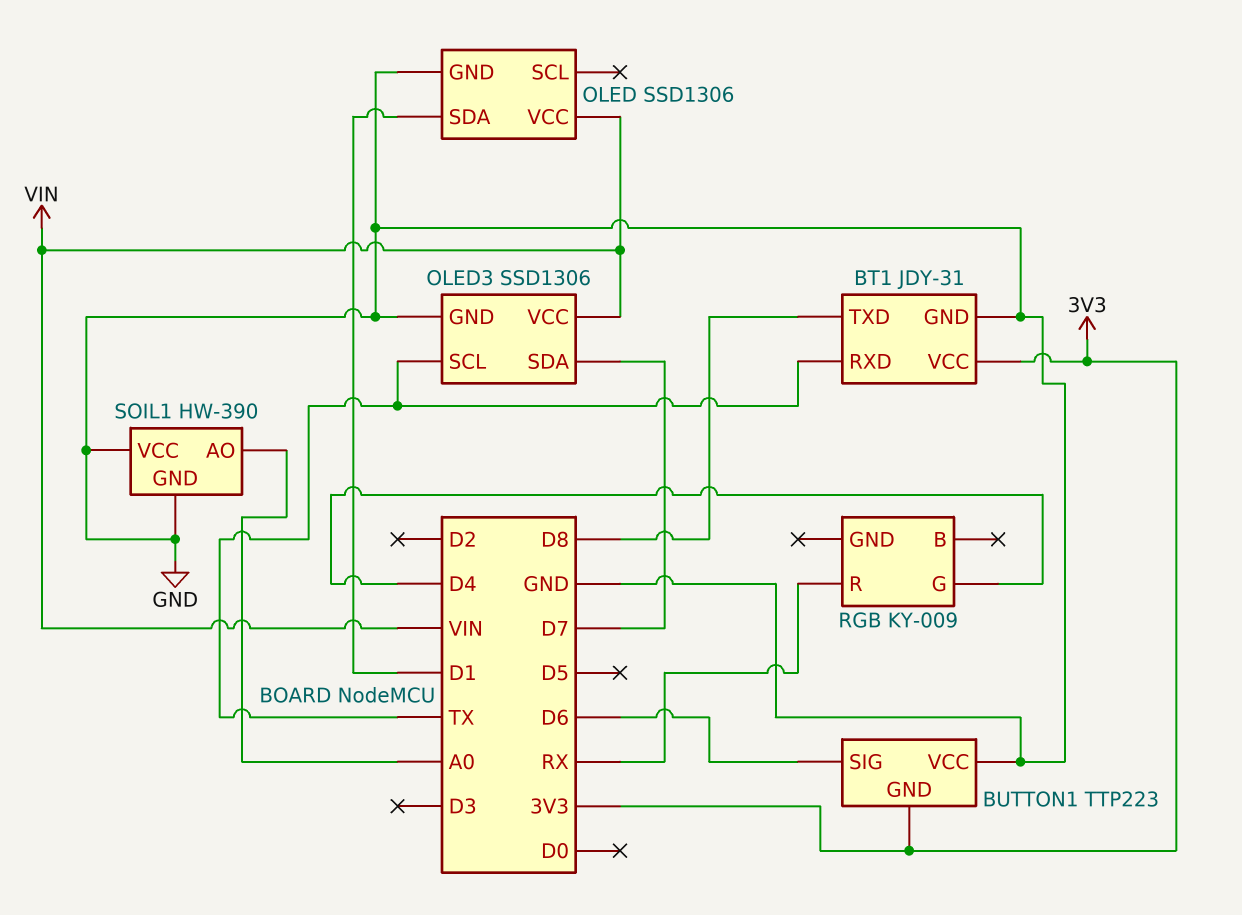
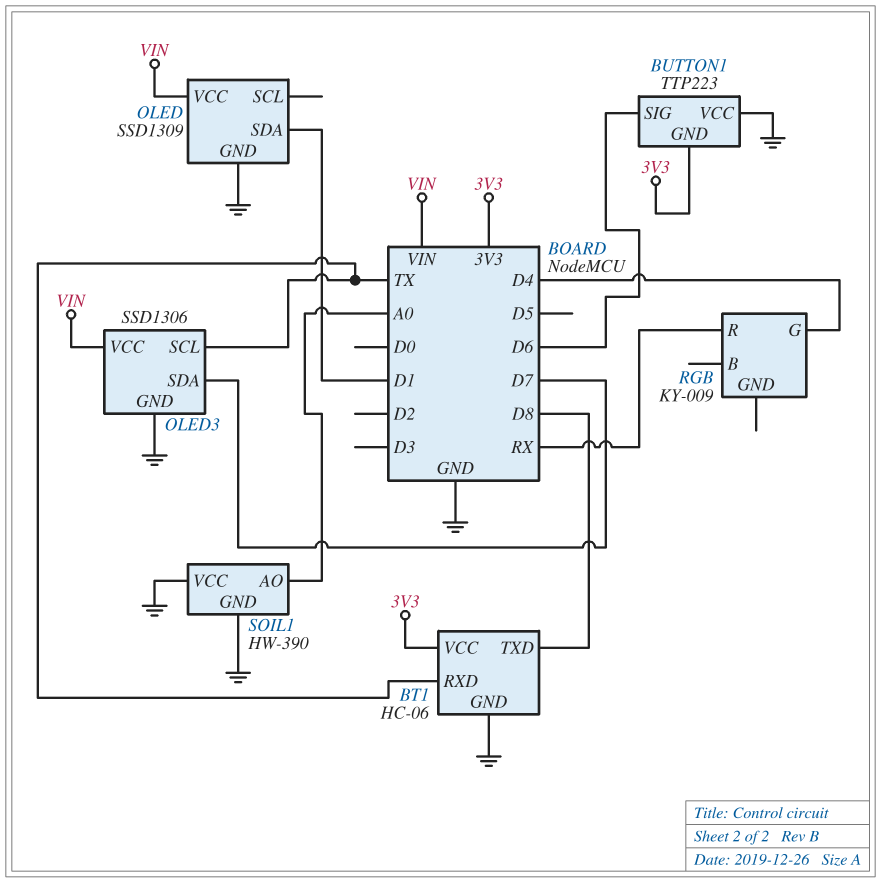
BT1: JDY-31 -> HC-06
OLED: SSD1306 -> SSD1309

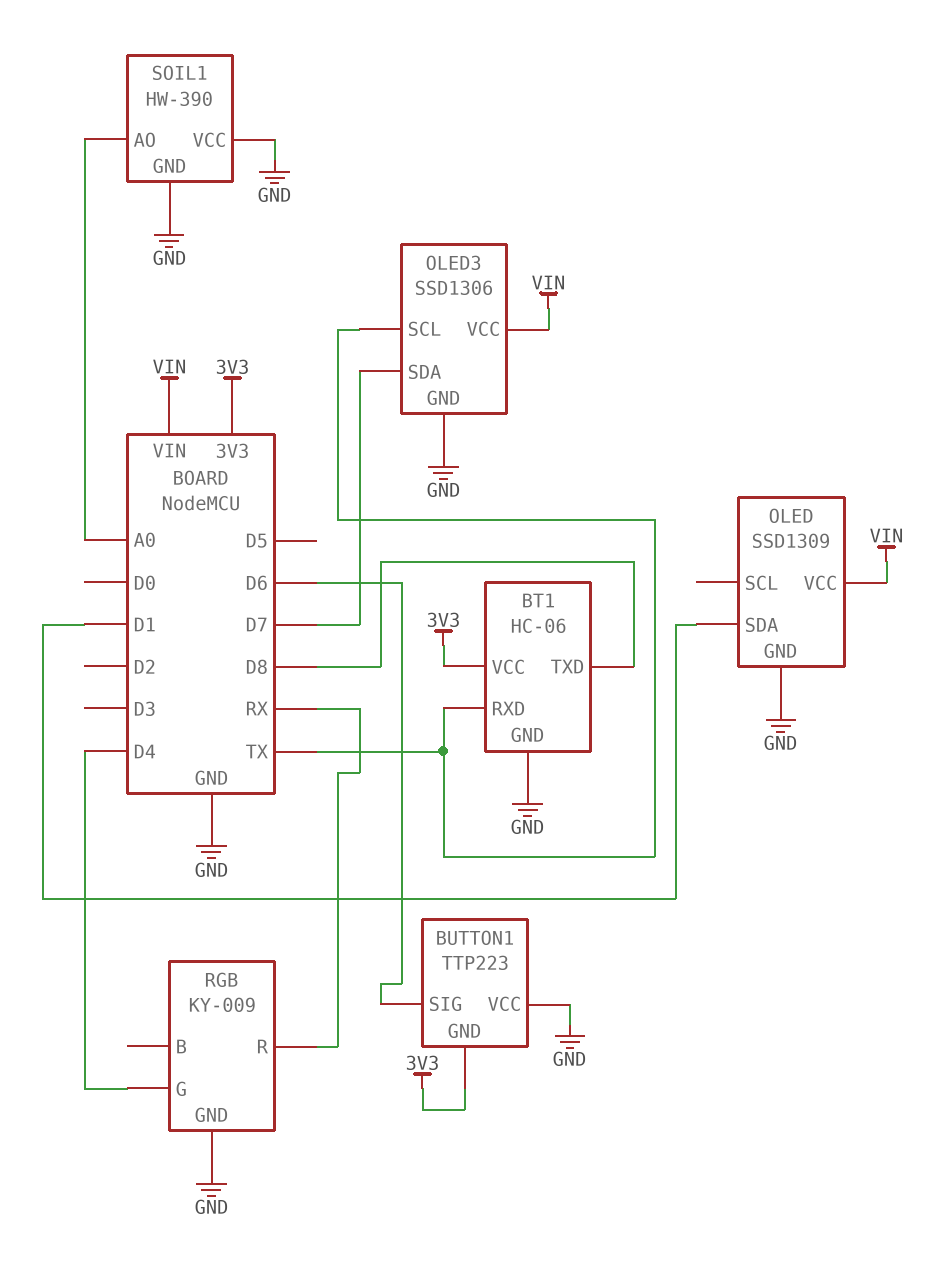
RGB pin GND: none -> GND

